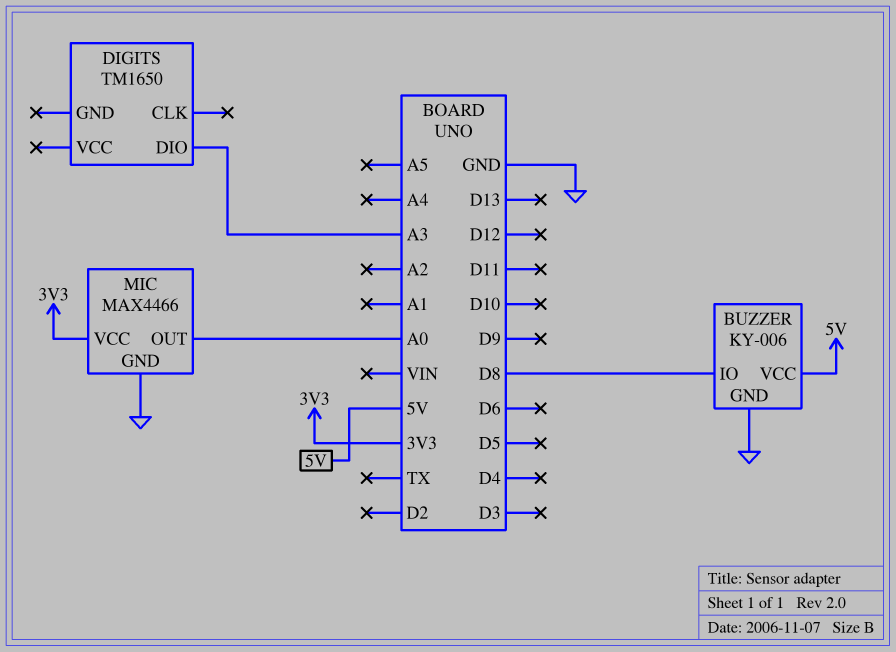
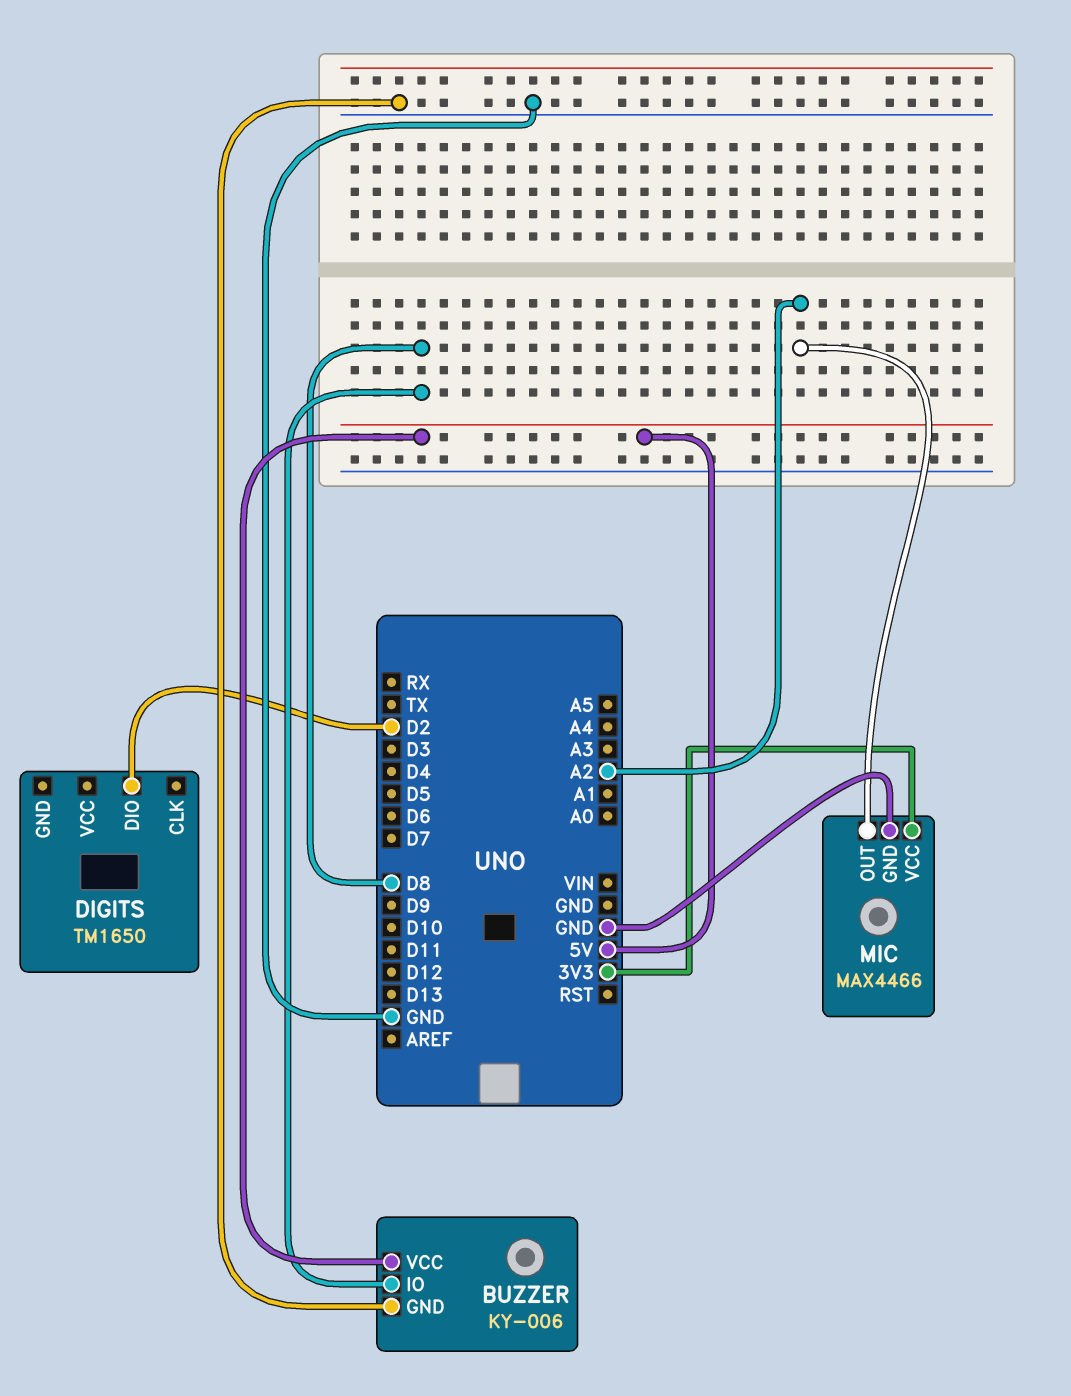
DIGITS pin DIO: A3 -> D2
MIC pin OUT: A0 -> A2

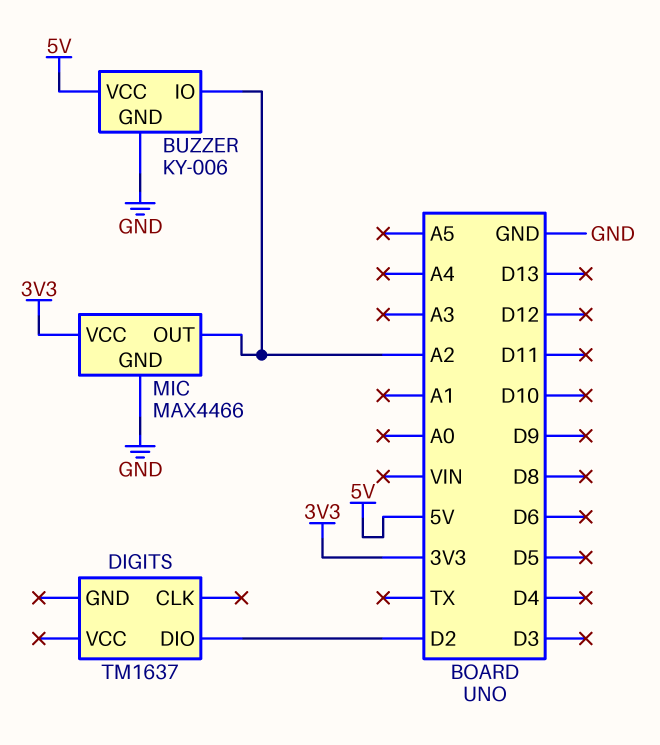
BUZZER pin IO: D8 -> A2
DIGITS: TM1650 -> TM1637

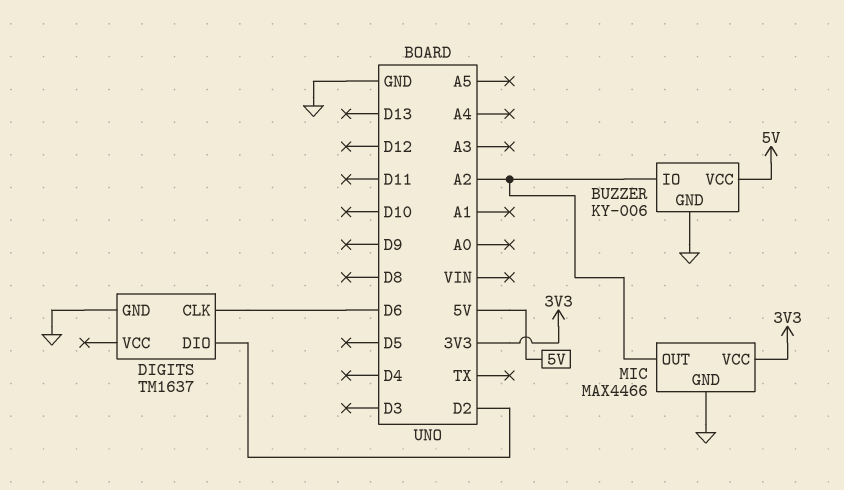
DIGITS pin CLK: none -> D6
DIGITS pin GND: none -> GND

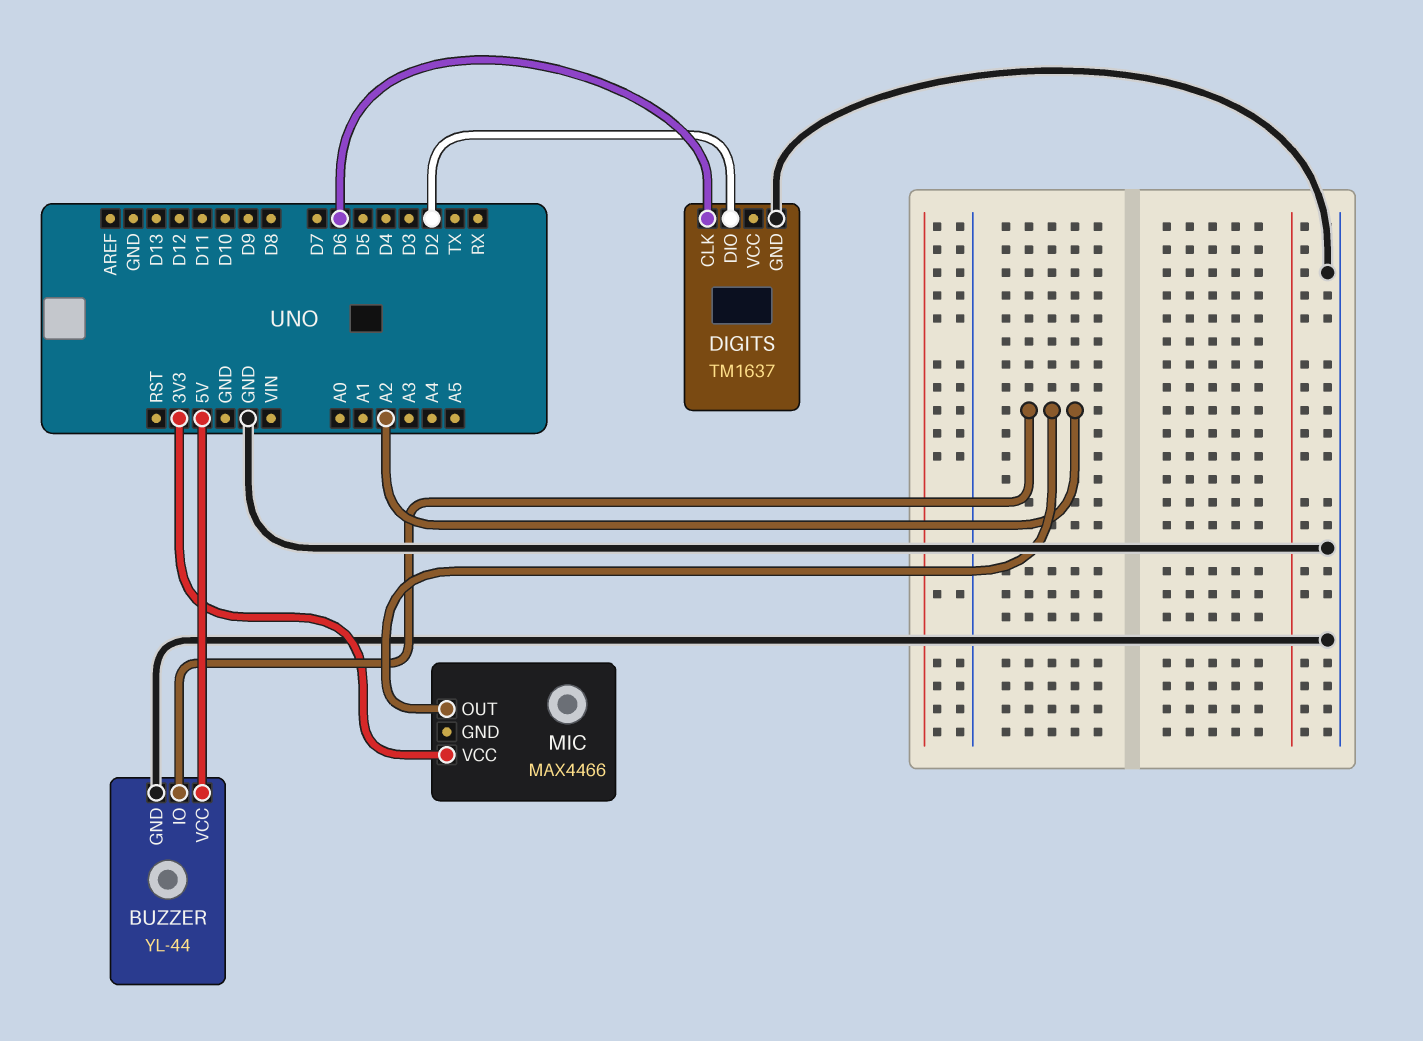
BUZZER: KY-006 -> YL-44
MIC pin GND: GND -> none

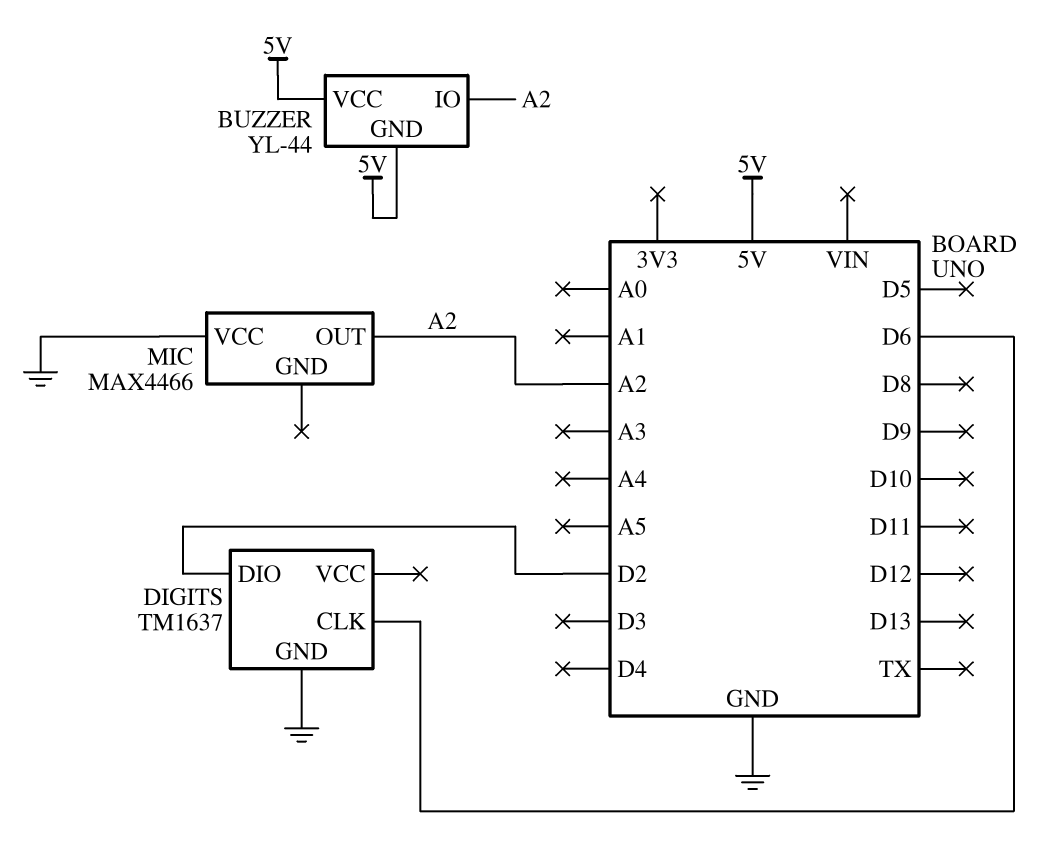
BUZZER pin GND: GND -> 5V
MIC pin VCC: 3V3 -> GND

